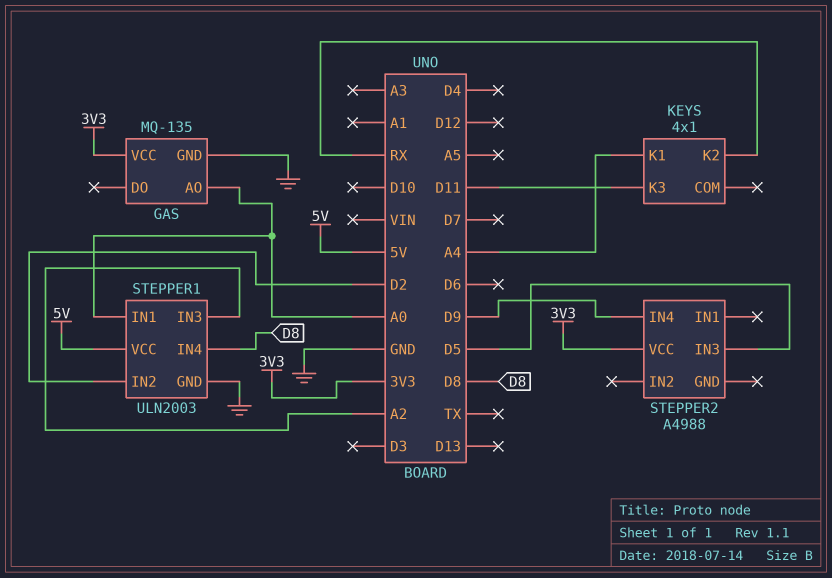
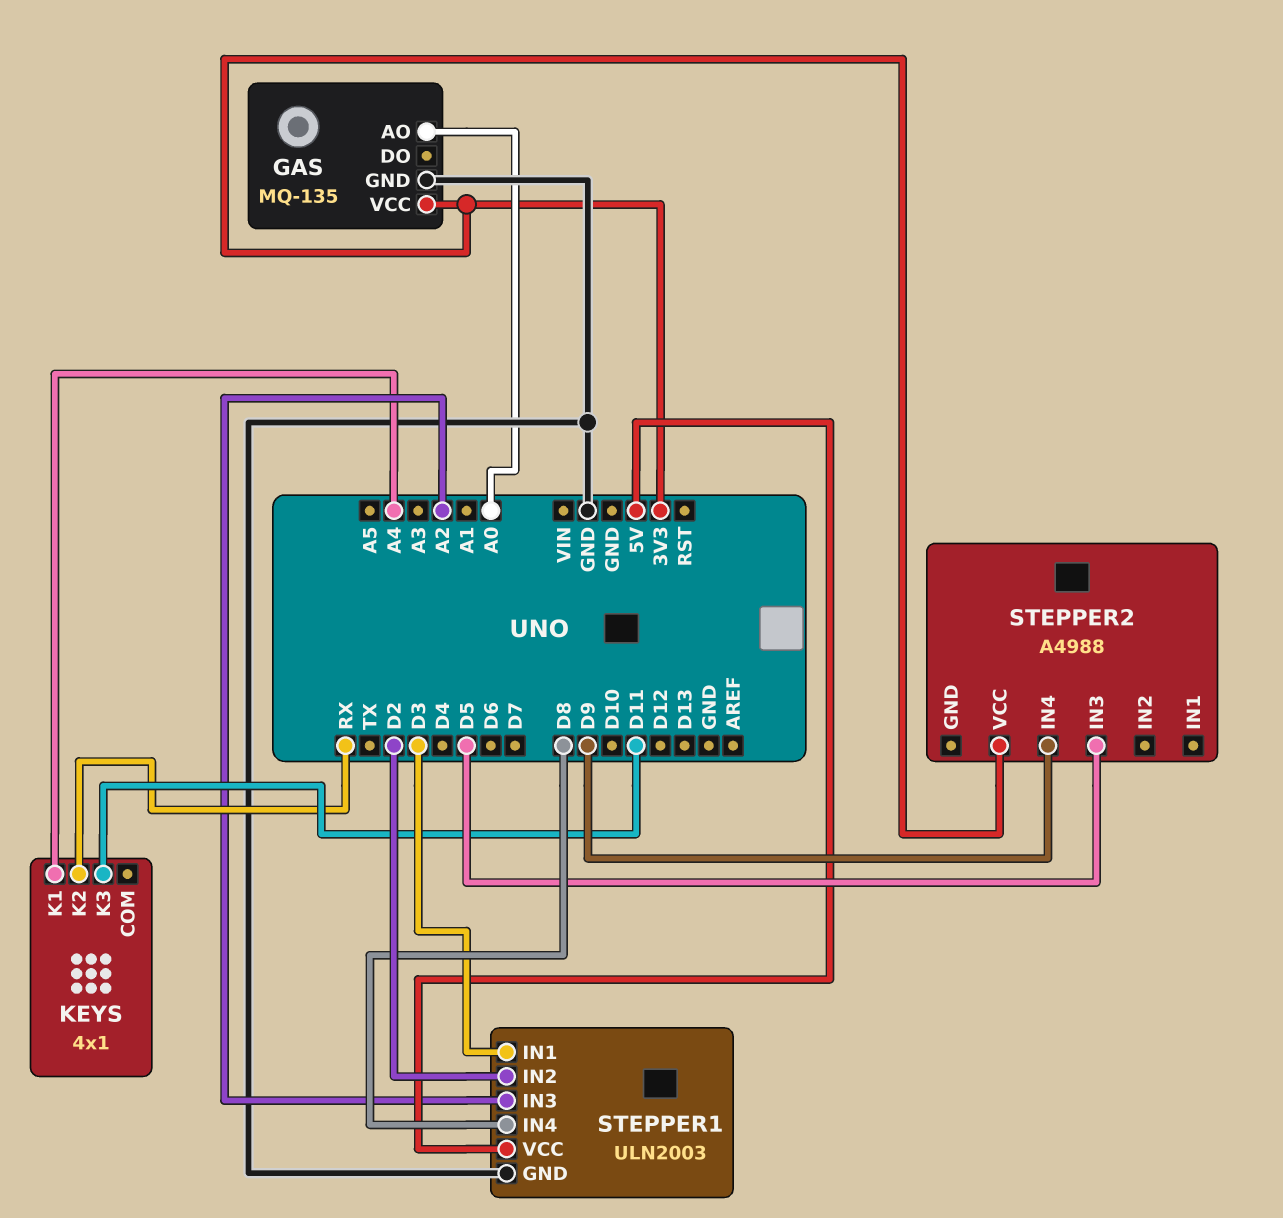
STEPPER1 pin IN1: A0 -> D3

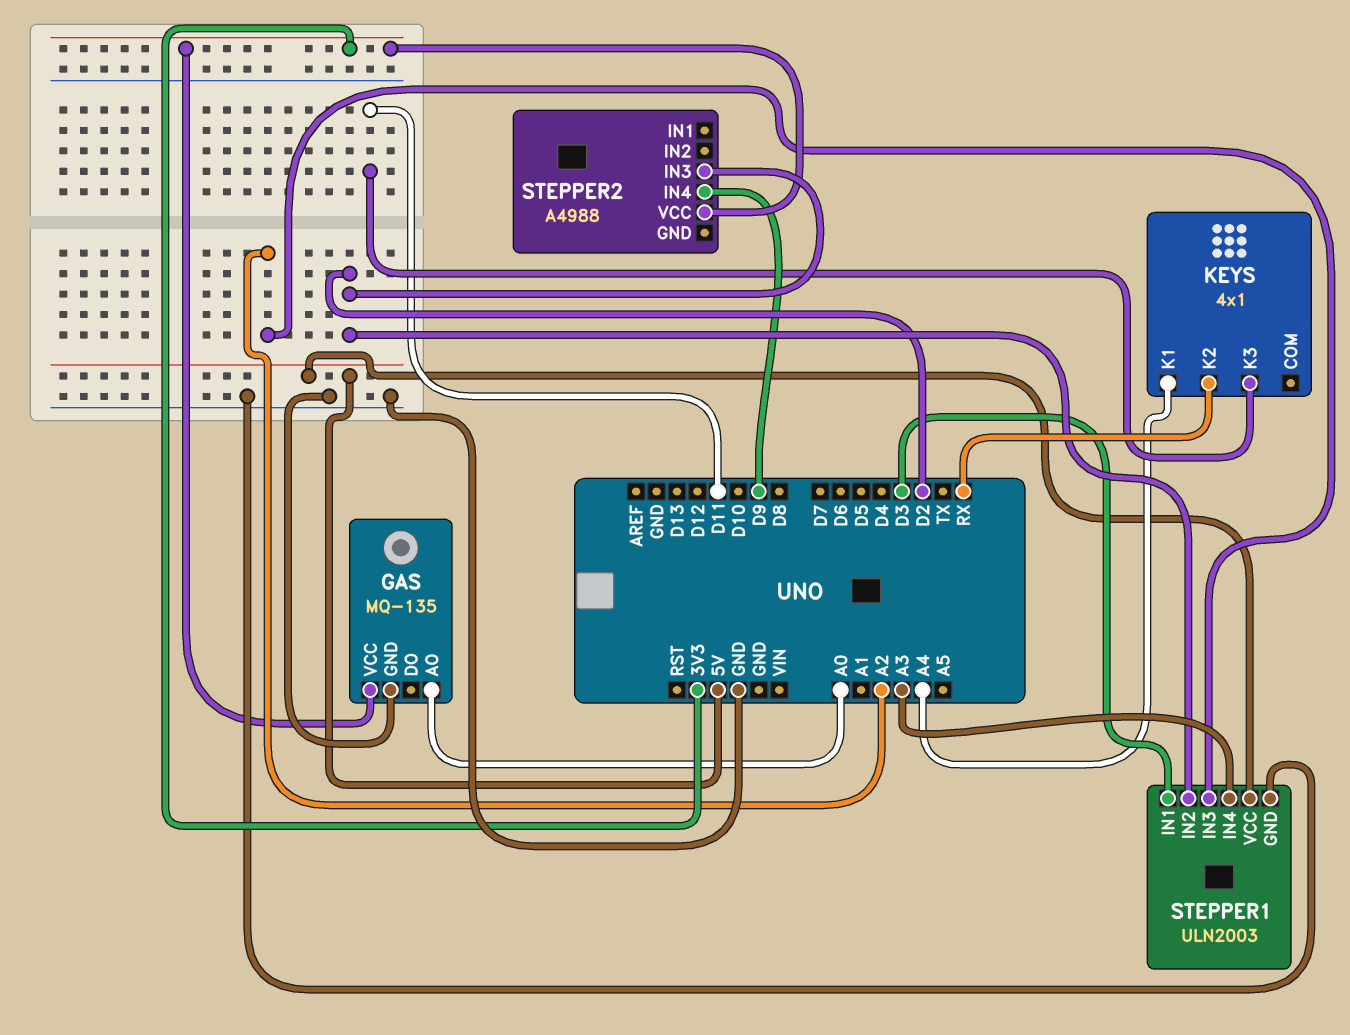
STEPPER1 pin IN4: D8 -> A3
STEPPER2 pin IN3: D5 -> D2

